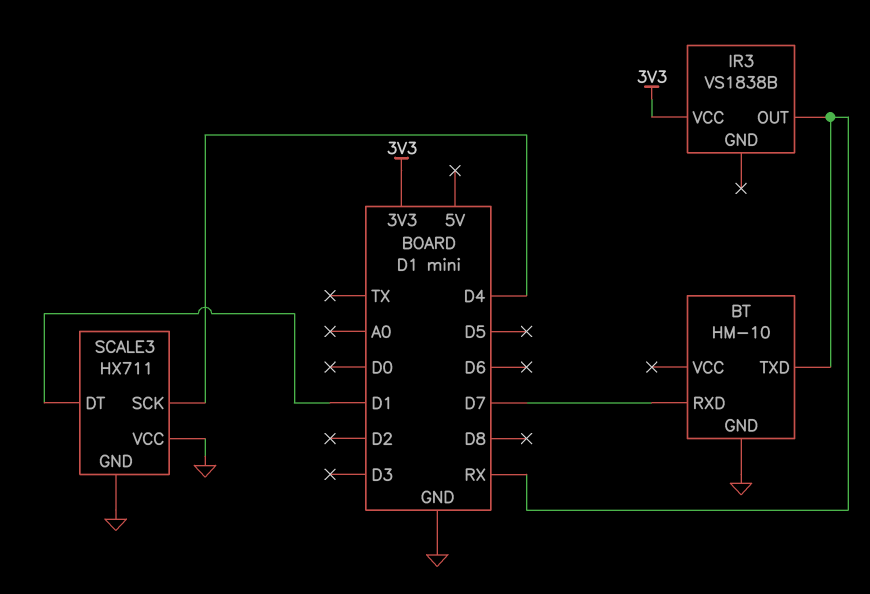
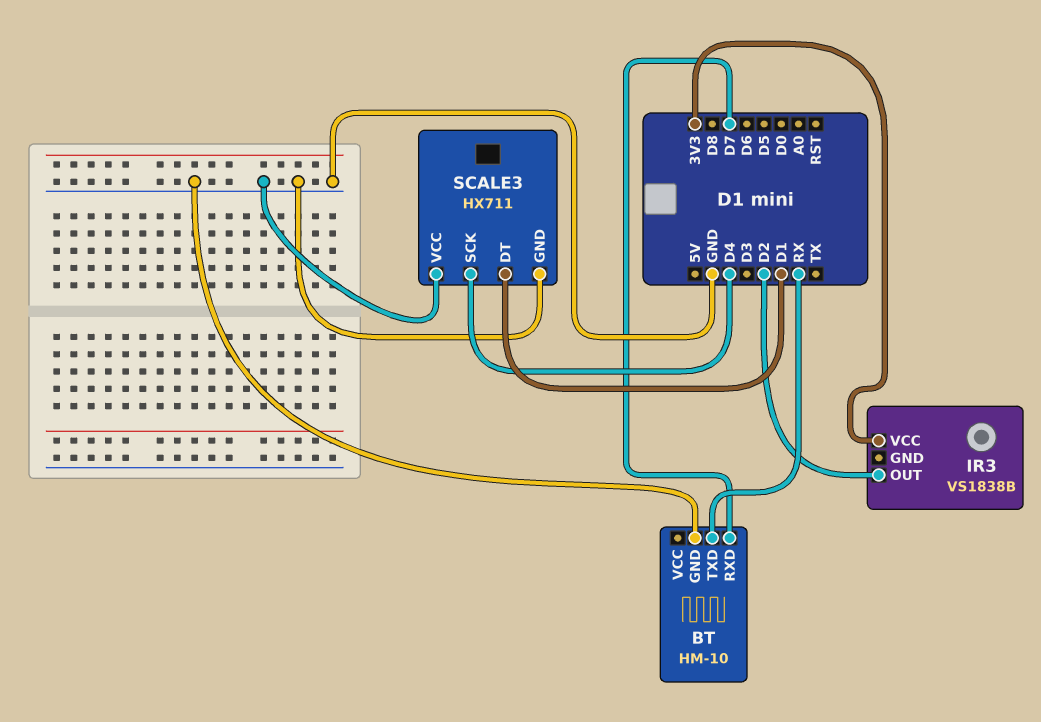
IR3 pin OUT: RX -> D2

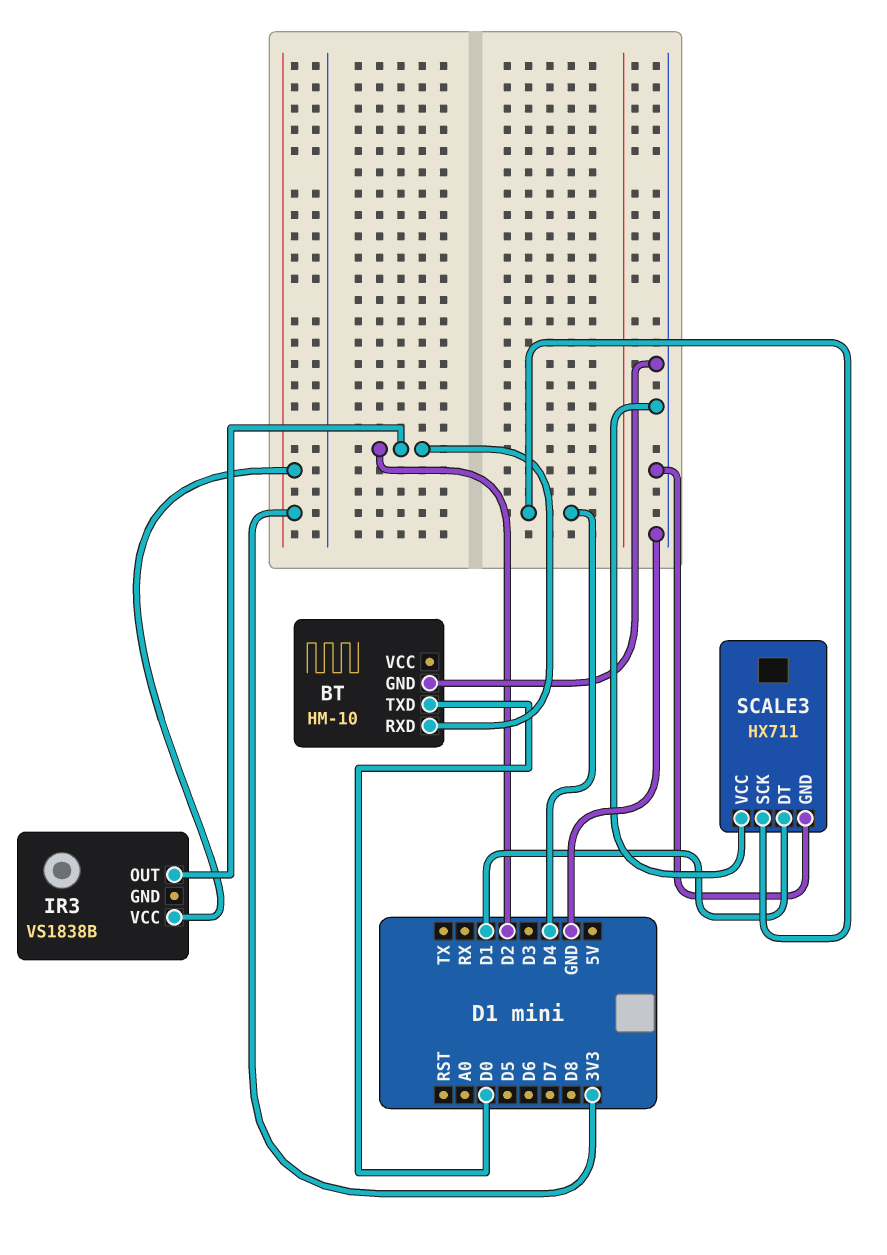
BT pin RXD: D7 -> D2
BT pin TXD: RX -> D0

